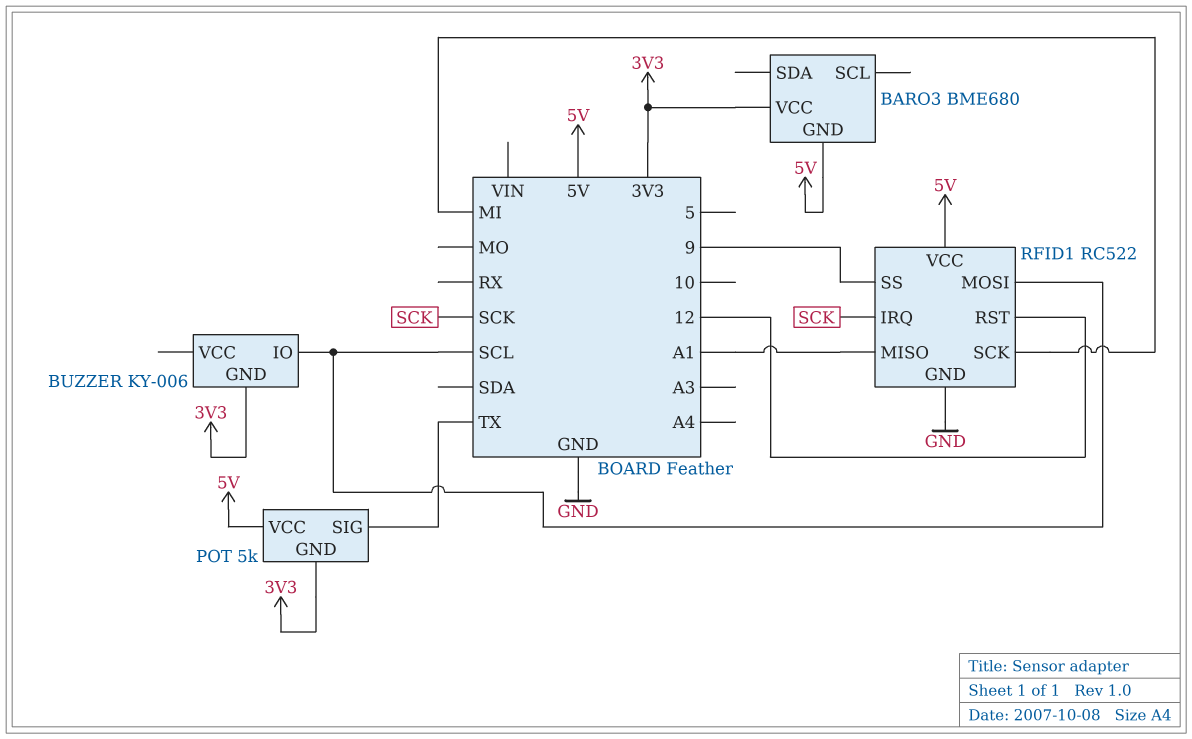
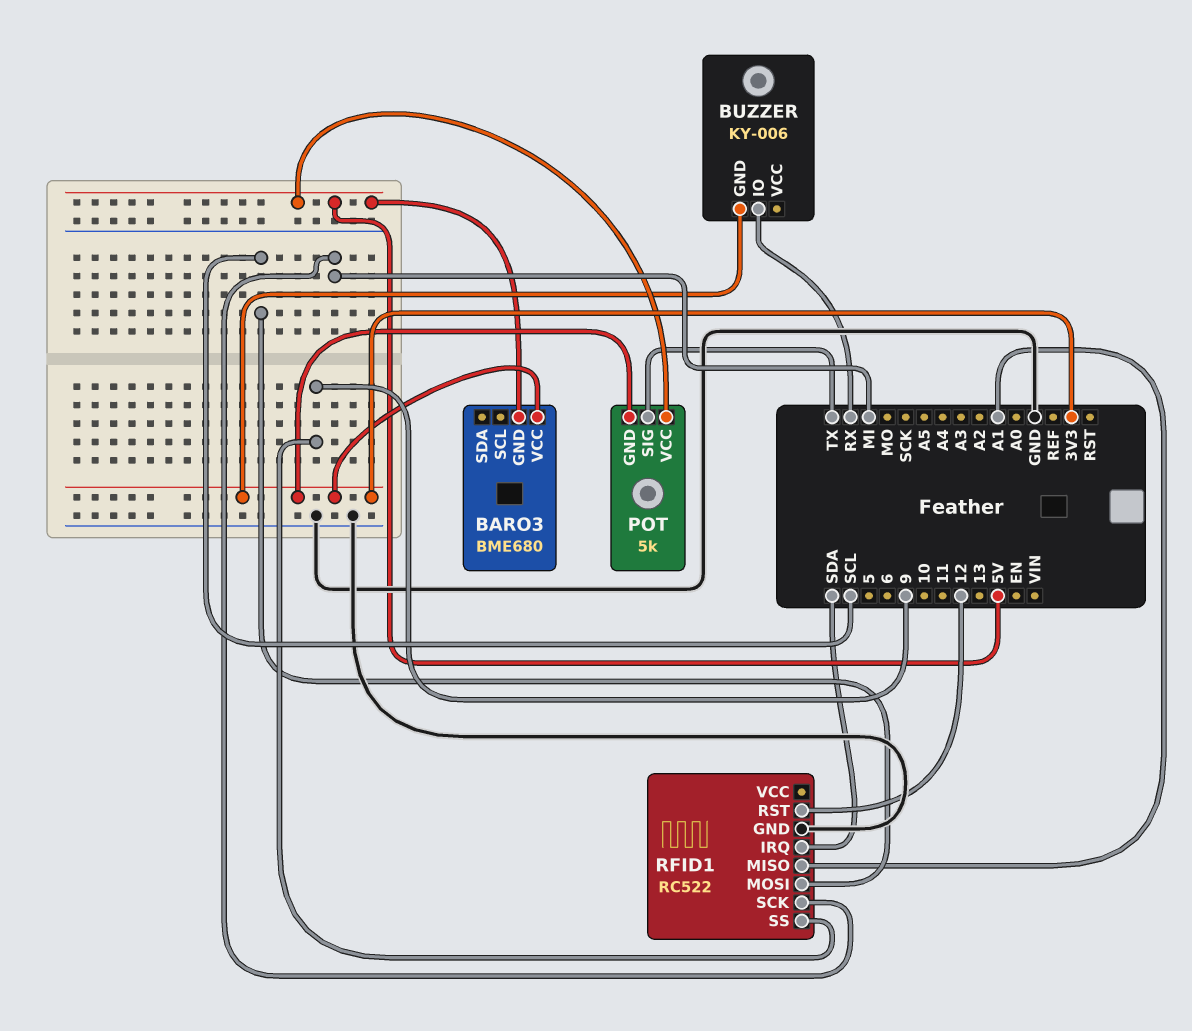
BUZZER pin IO: SCL -> RX
RFID1 pin IRQ: SCK -> SDA
RFID1 pin VCC: 5V -> none

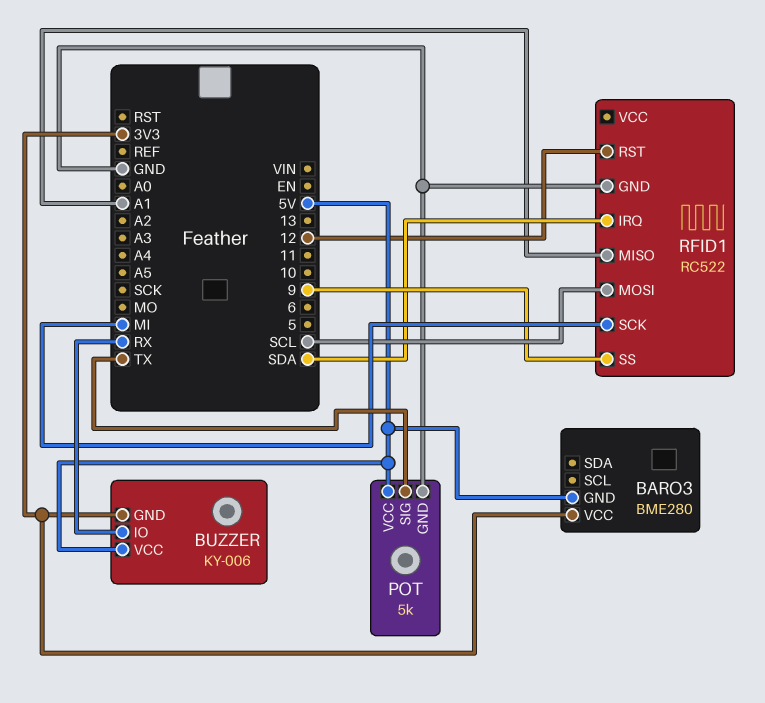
BARO3: BME680 -> BME280
BUZZER pin VCC: none -> 5V
POT pin GND: 3V3 -> GND

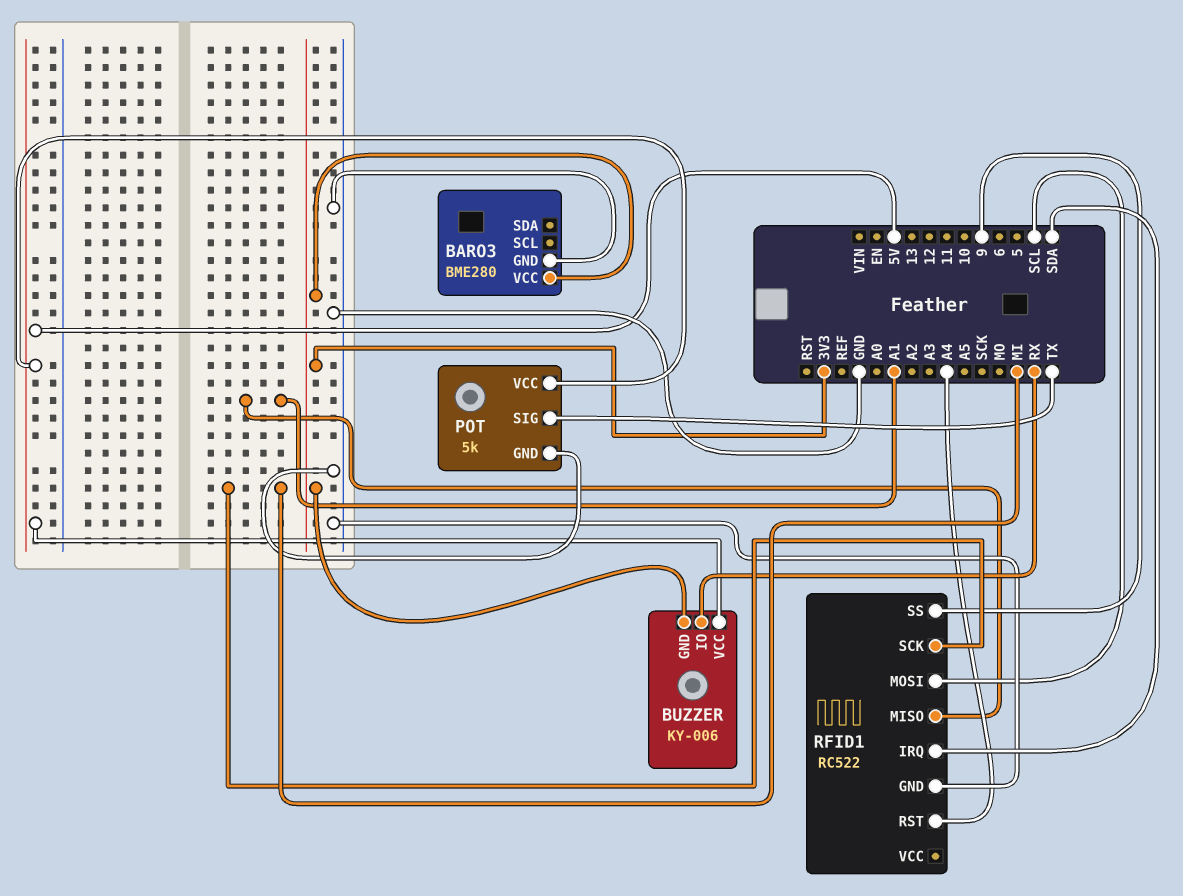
BARO3 pin GND: 5V -> GND
RFID1 pin RST: 12 -> A4

